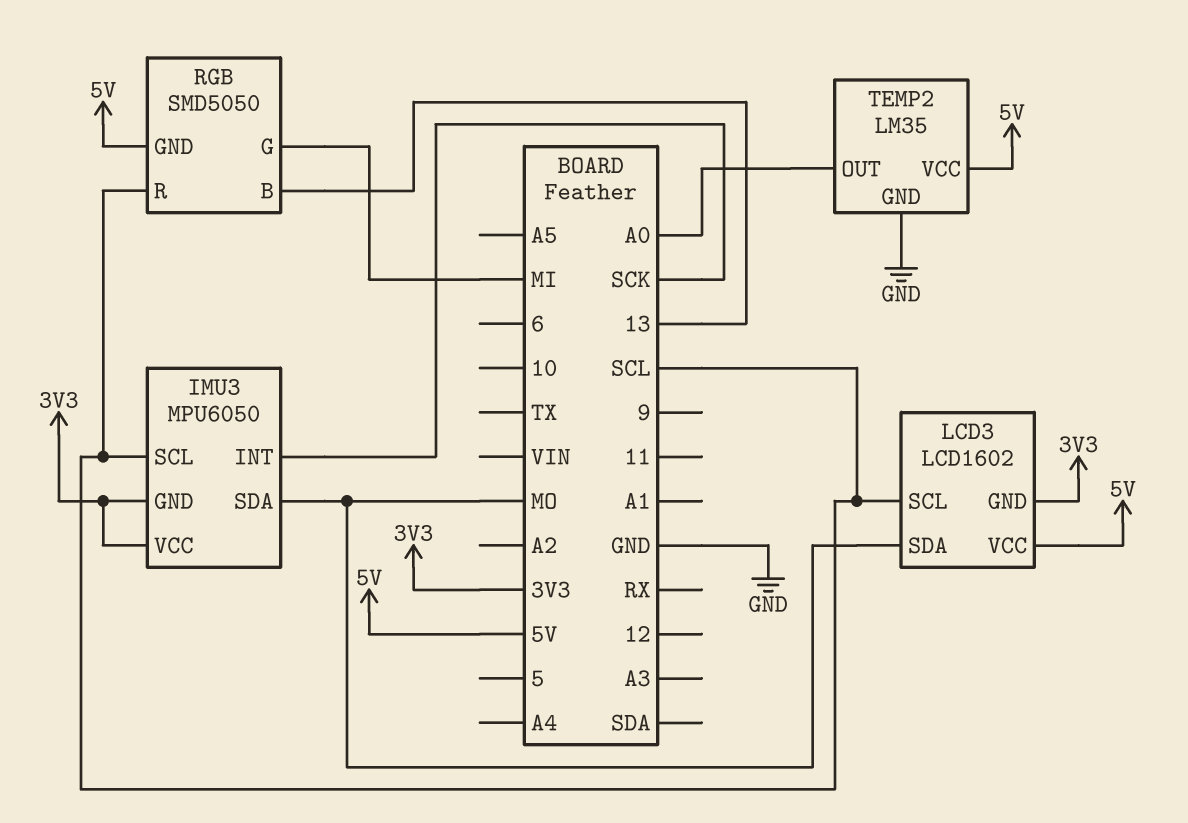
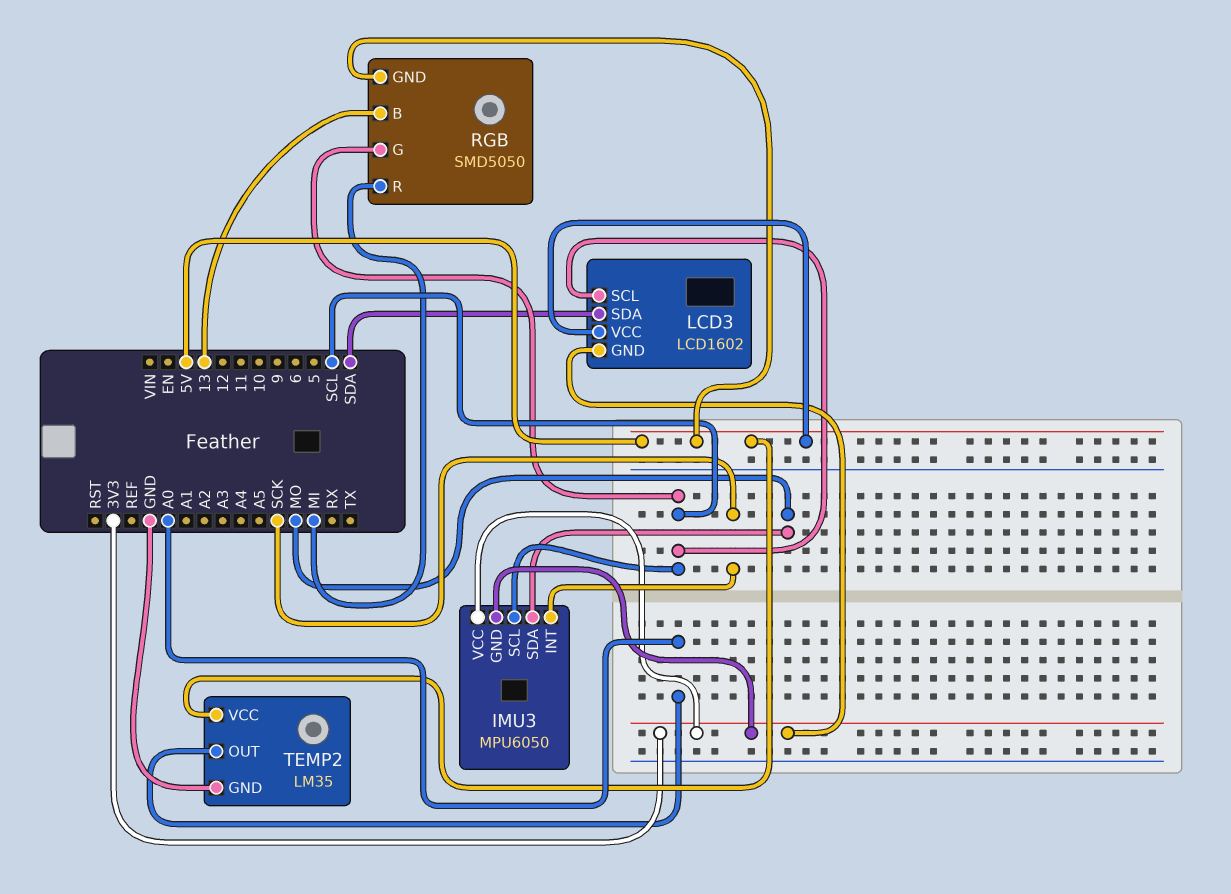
LCD3 pin SDA: MO -> SDA
RGB pin G: MI -> SCL
RGB pin R: SCL -> MI

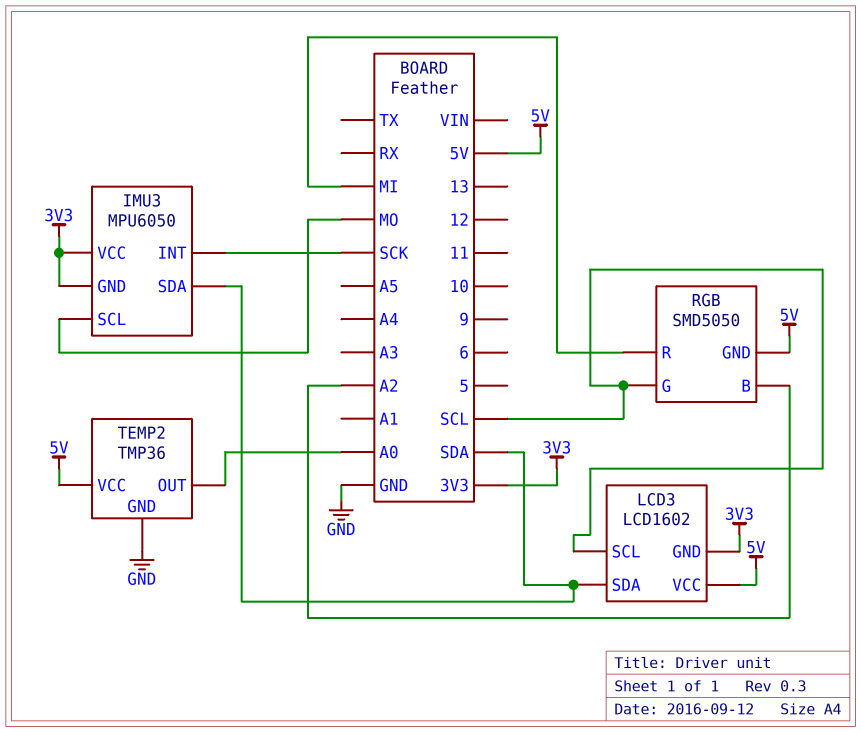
IMU3 pin SCL: SCL -> MO
IMU3 pin SDA: MO -> SDA
RGB pin B: 13 -> A2
TEMP2: LM35 -> TMP36

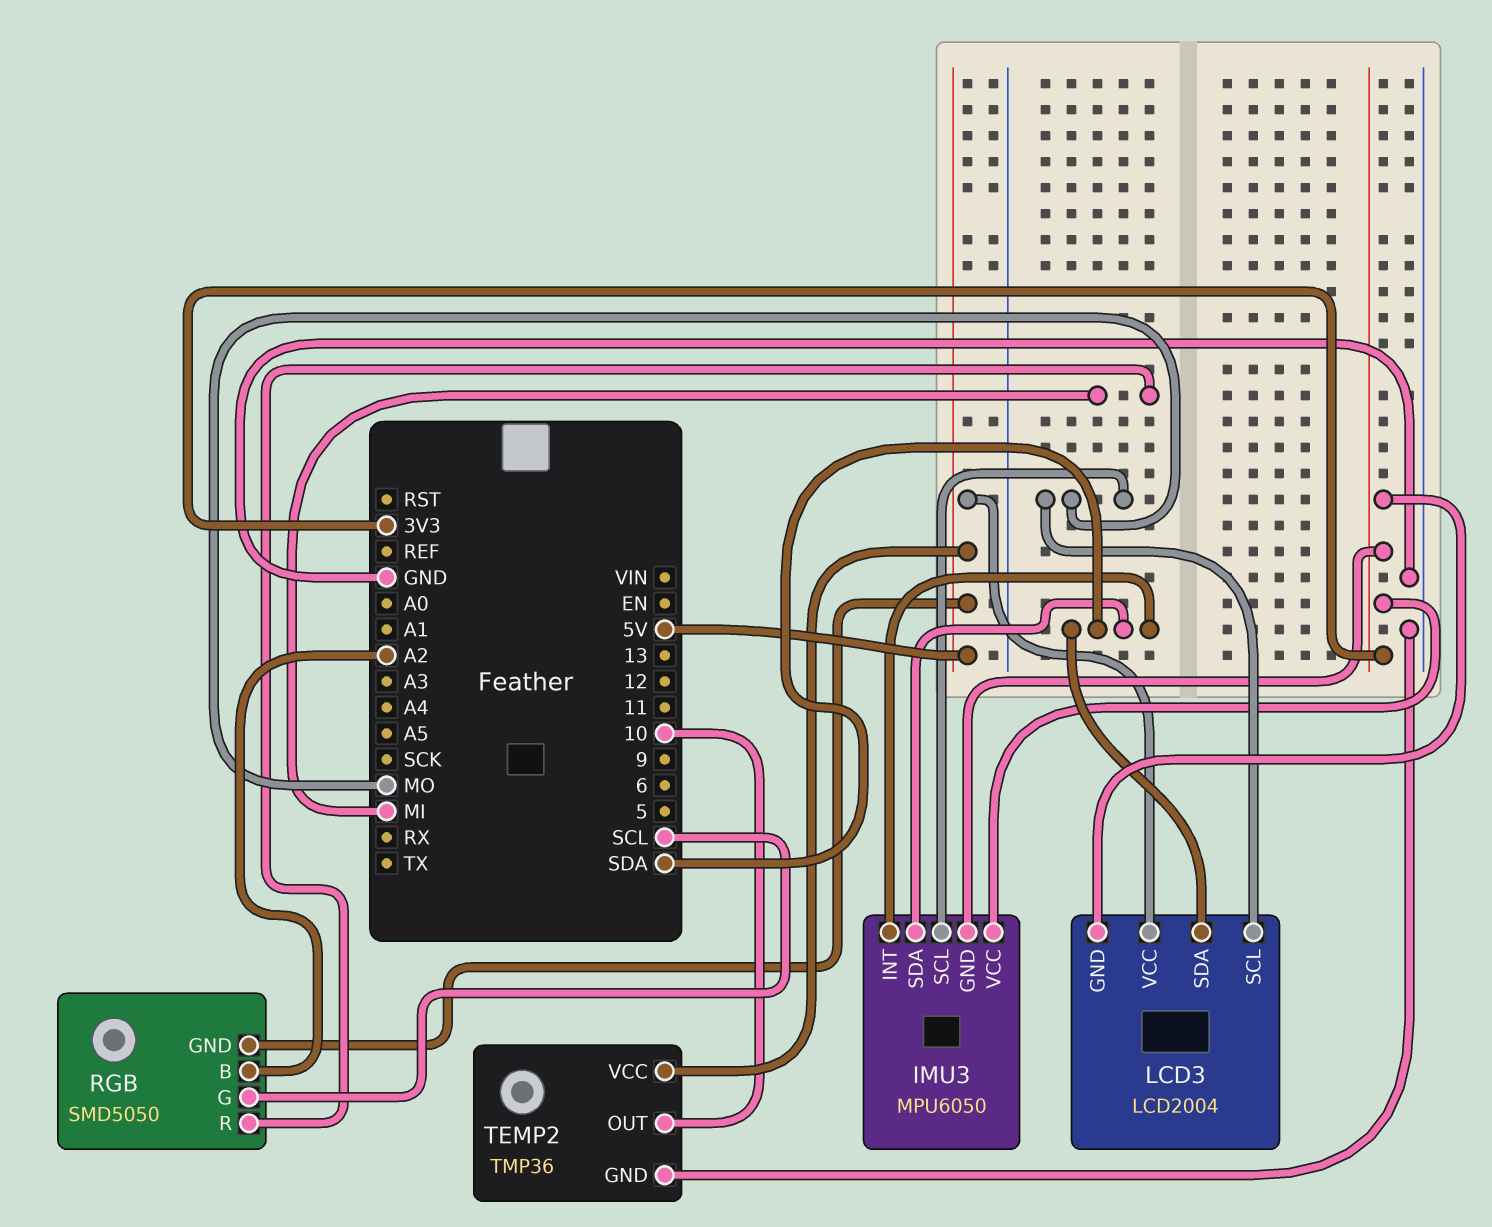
IMU3 pin INT: SCK -> SDA
LCD3: LCD1602 -> LCD2004
LCD3 pin SCL: SCL -> MO
TEMP2 pin OUT: A0 -> 10

